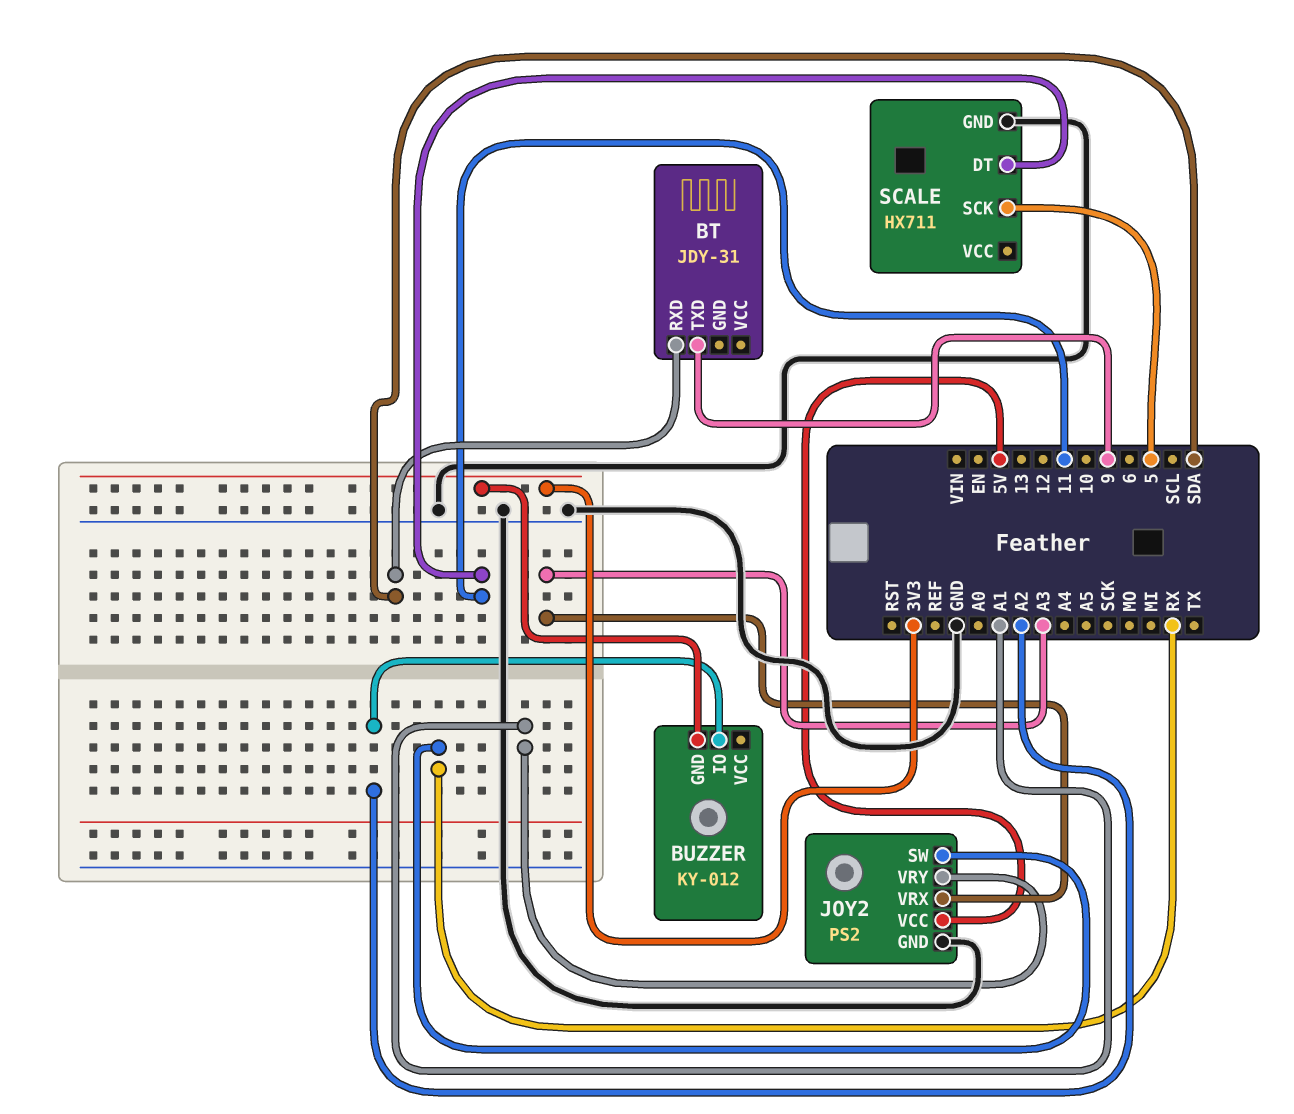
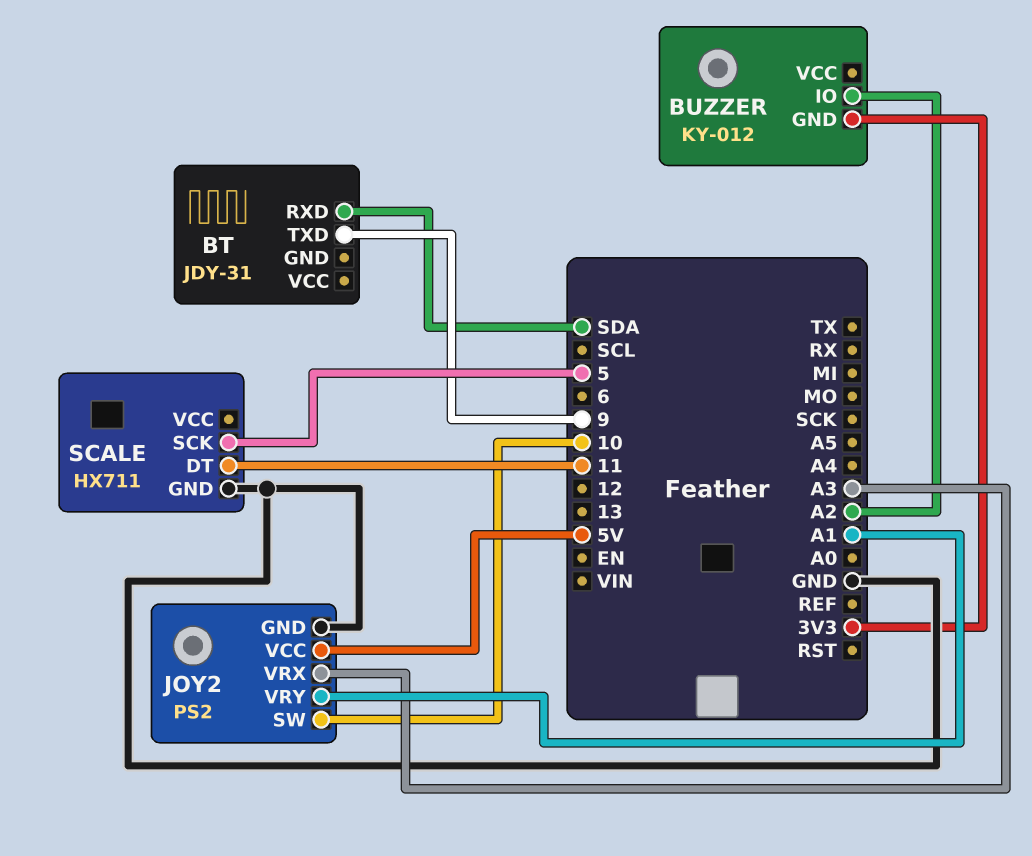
JOY2 pin SW: RX -> 10

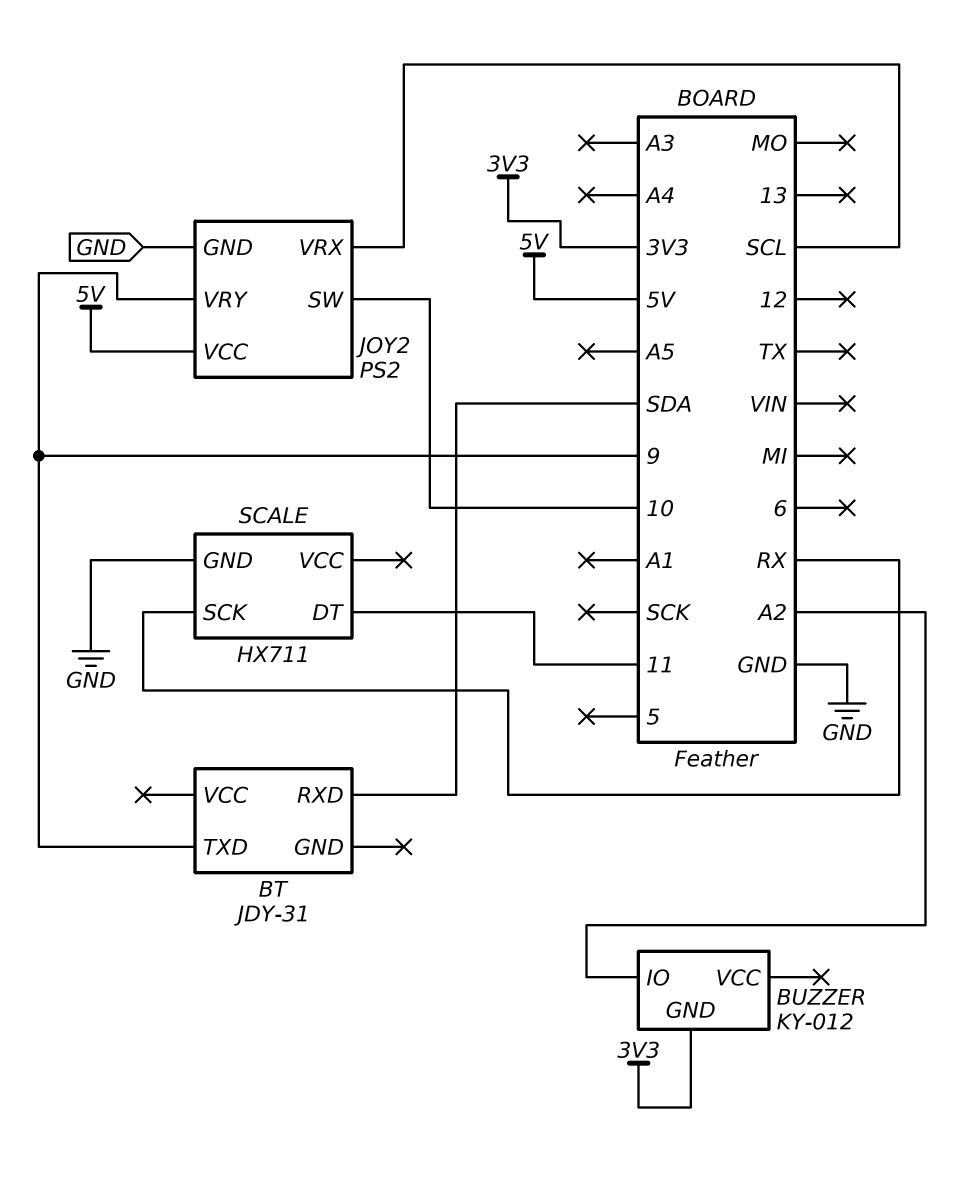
JOY2 pin VRX: A3 -> SCL
JOY2 pin VRY: A1 -> 9
SCALE pin SCK: 5 -> RX

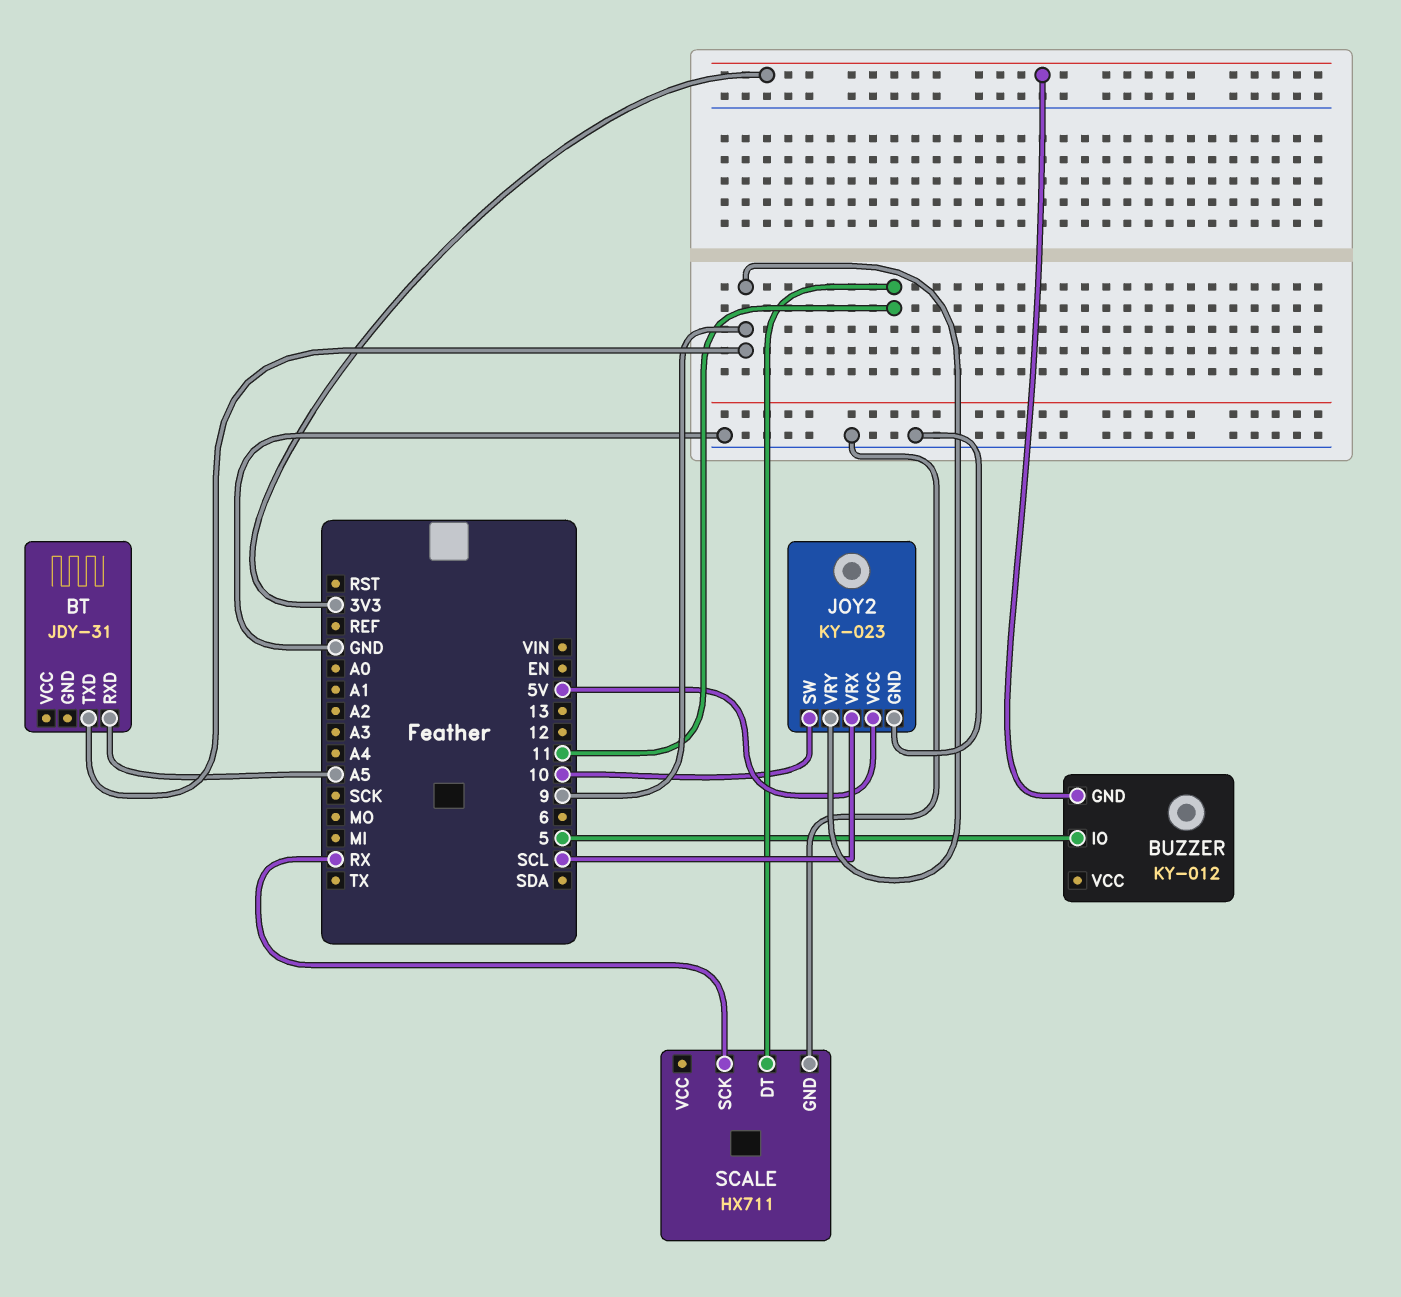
BT pin RXD: SDA -> A5
BUZZER pin IO: A2 -> 5
JOY2: PS2 -> KY-023

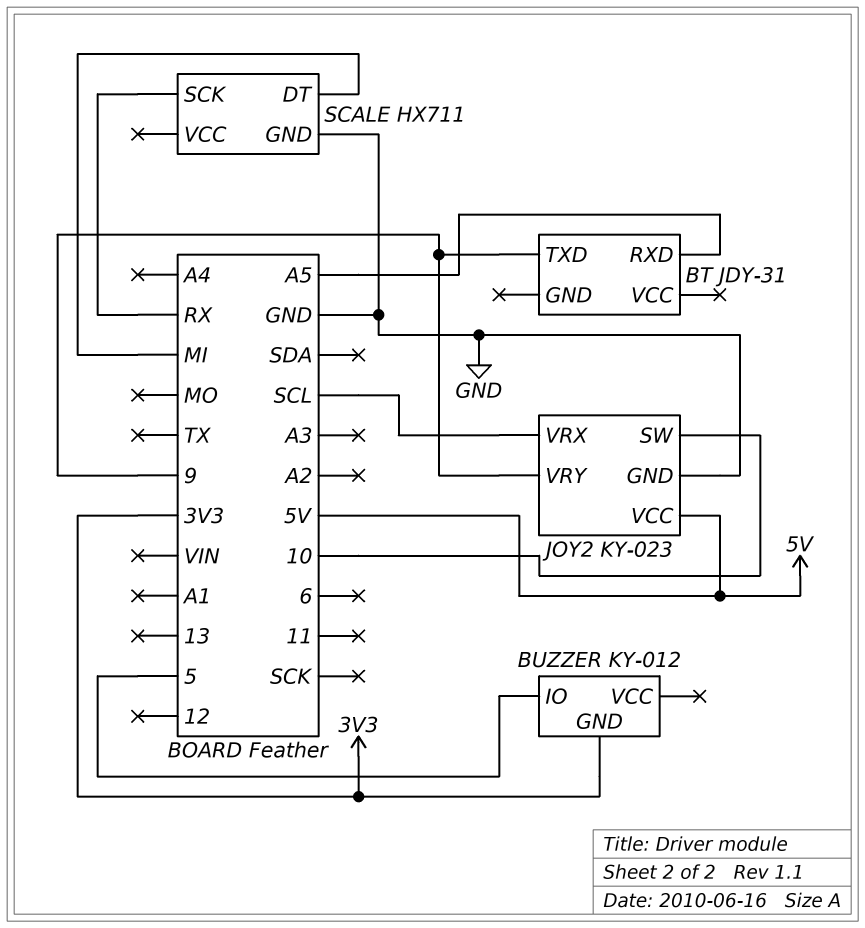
SCALE pin DT: 11 -> MI

